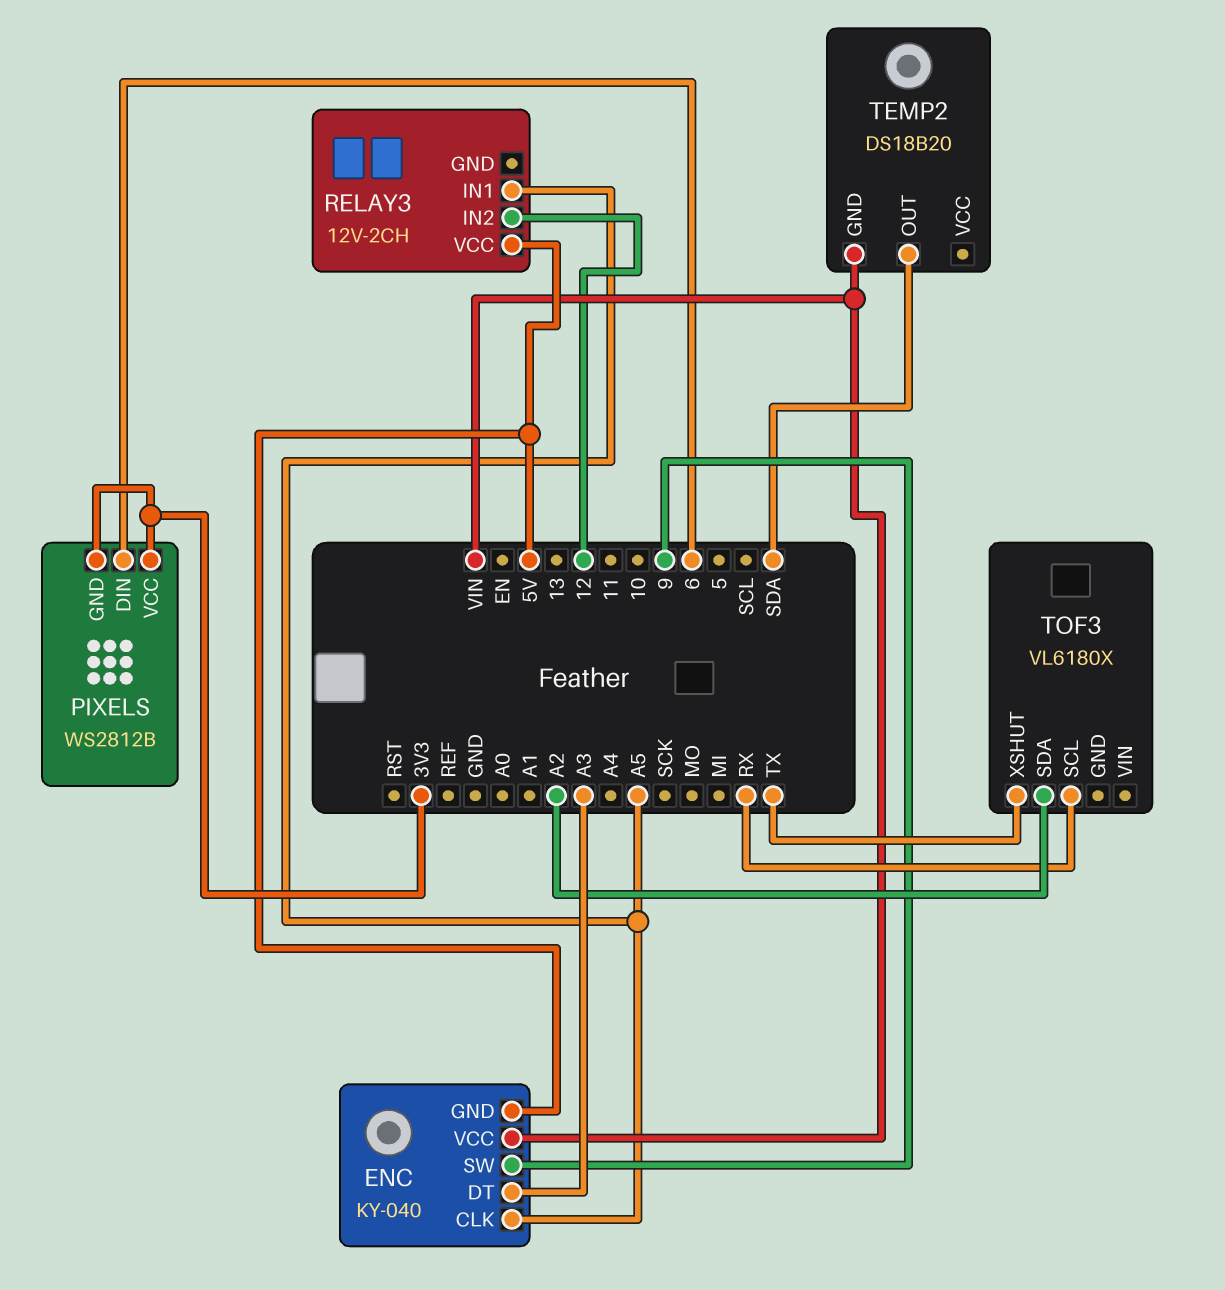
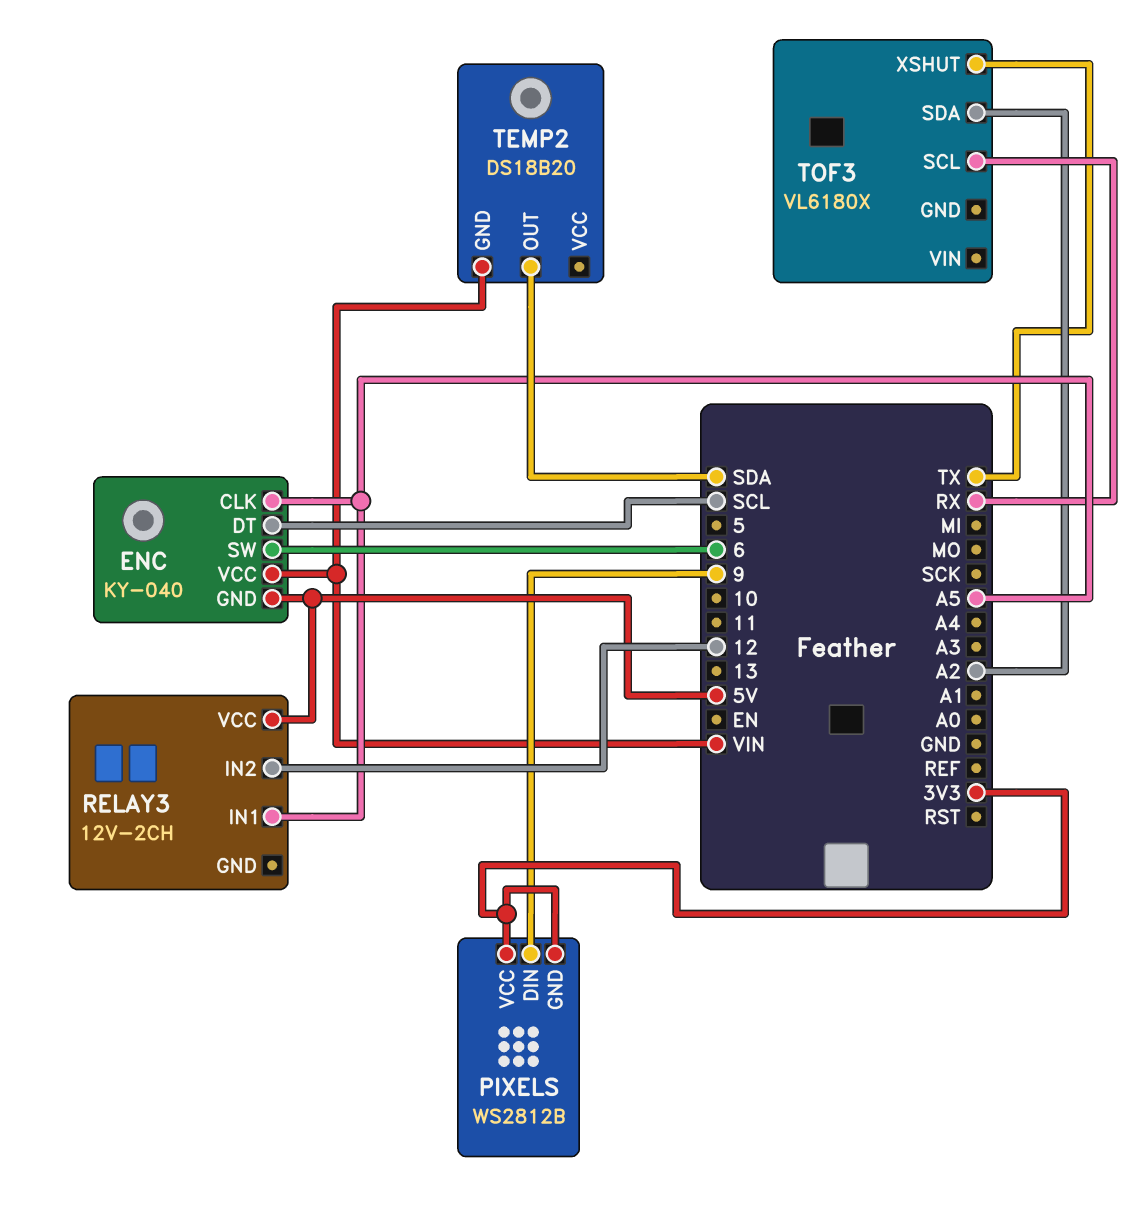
ENC pin DT: A3 -> SCL
ENC pin SW: 9 -> 6
PIXELS pin DIN: 6 -> 9

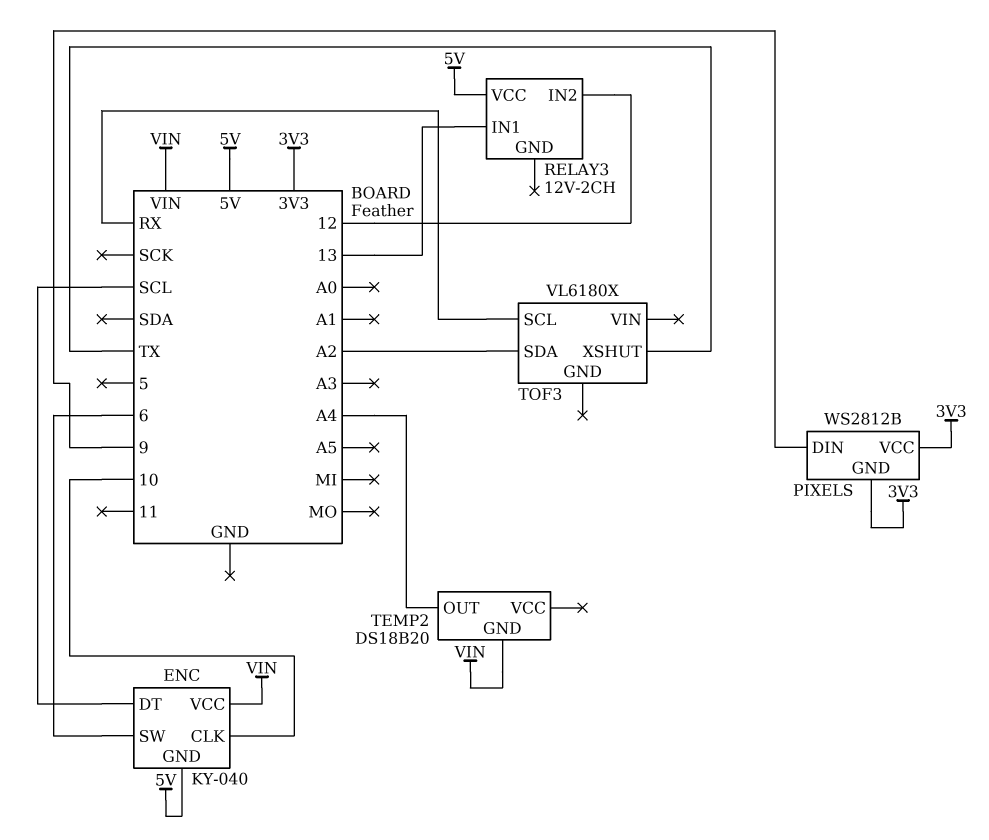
ENC pin CLK: A5 -> 10
RELAY3 pin IN1: A5 -> 13
TEMP2 pin OUT: SDA -> A4

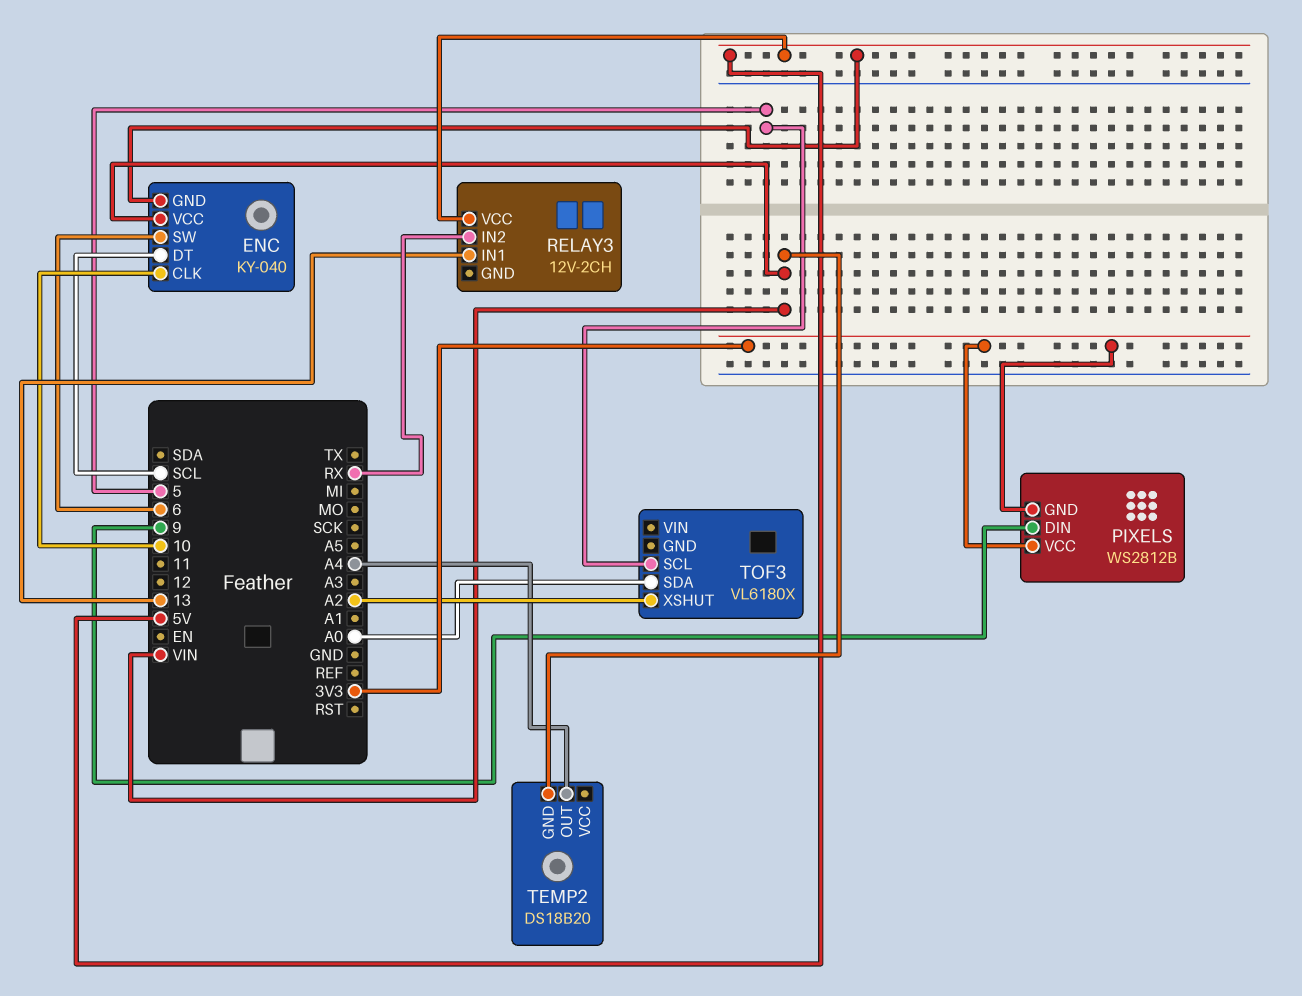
RELAY3 pin IN2: 12 -> RX
TOF3 pin SCL: RX -> 5
TOF3 pin SDA: A2 -> A0
TOF3 pin XSHUT: TX -> A2

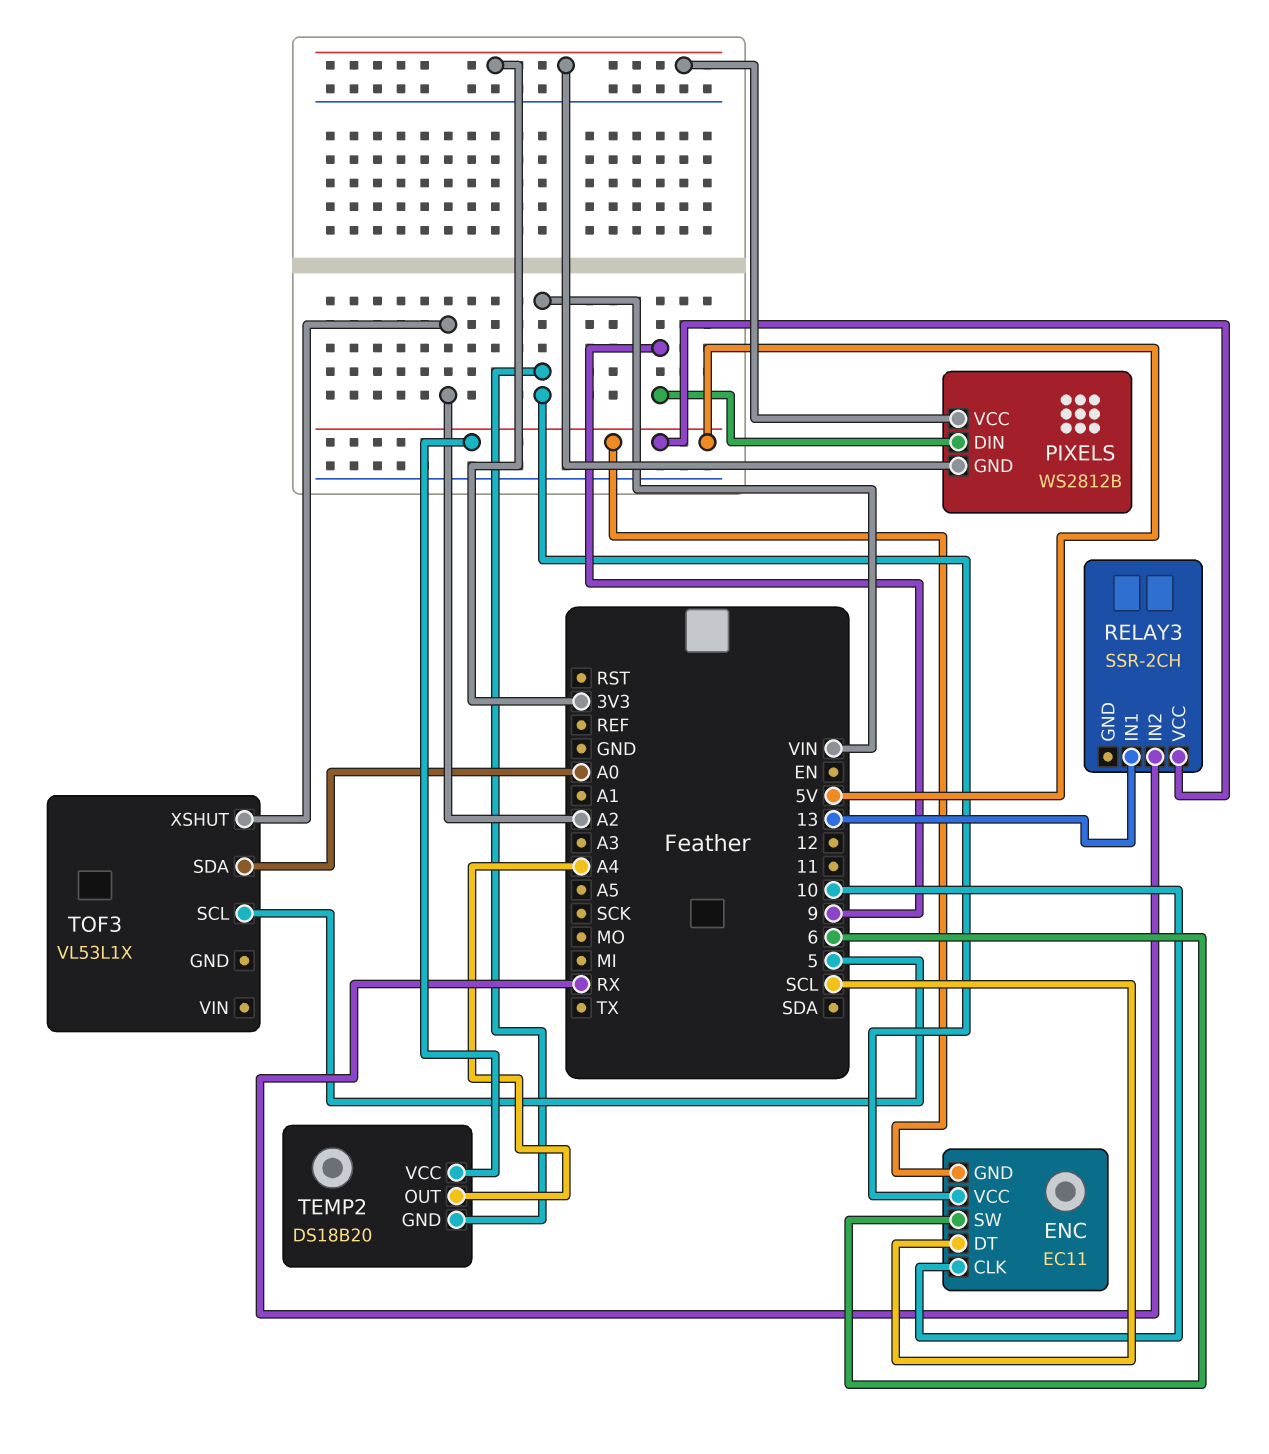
ENC: KY-040 -> EC11
RELAY3: 12V-2CH -> SSR-2CH
TEMP2 pin VCC: none -> 5V
TOF3: VL6180X -> VL53L1X

